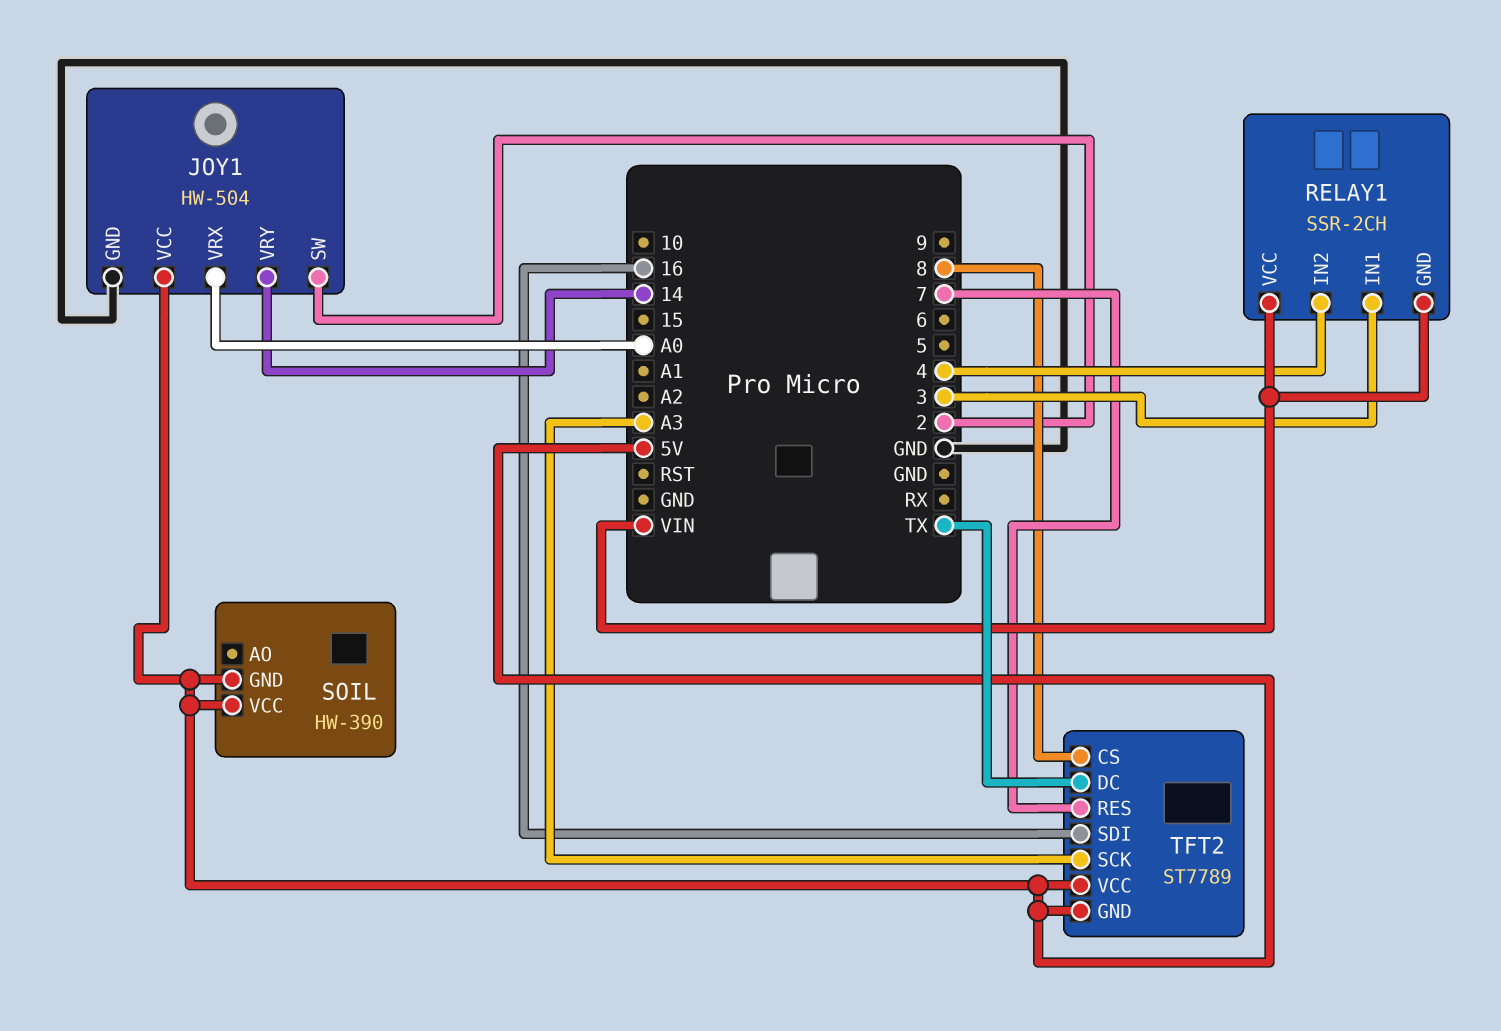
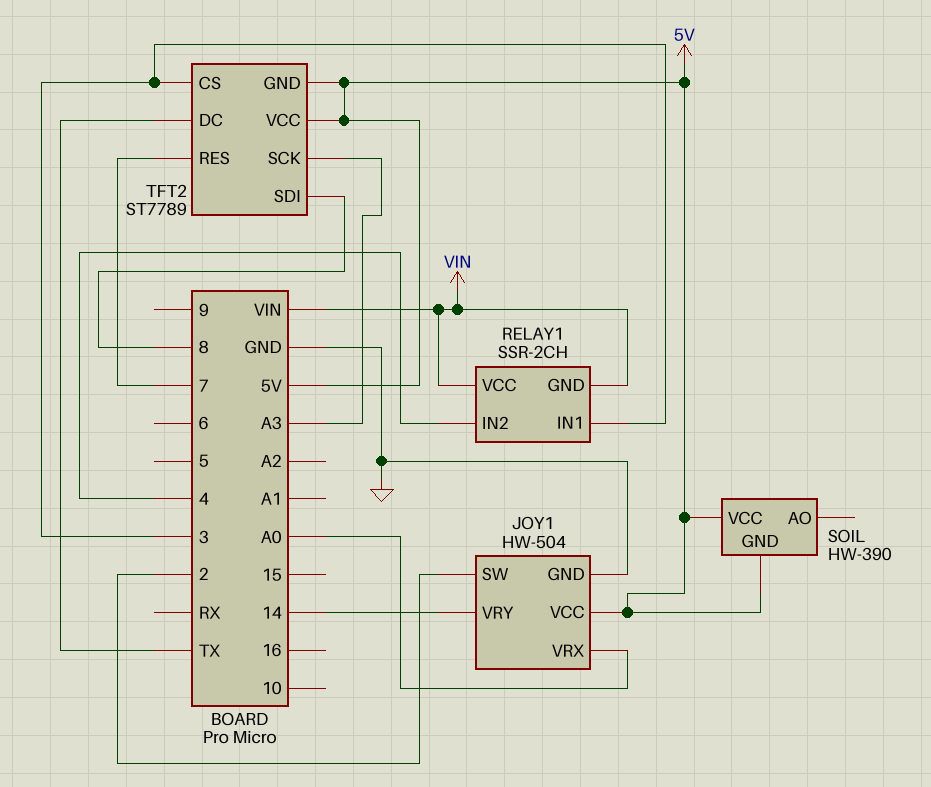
TFT2 pin CS: 8 -> 3
TFT2 pin SDI: 16 -> 8

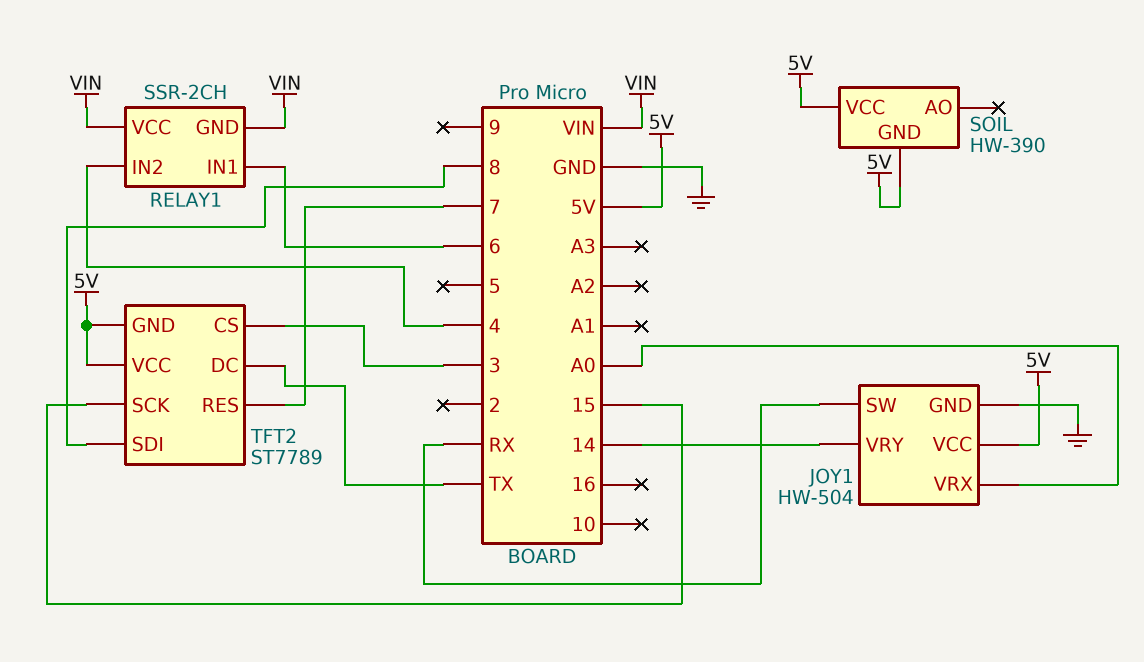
JOY1 pin SW: 2 -> RX
RELAY1 pin IN1: 3 -> 6
TFT2 pin SCK: A3 -> 15

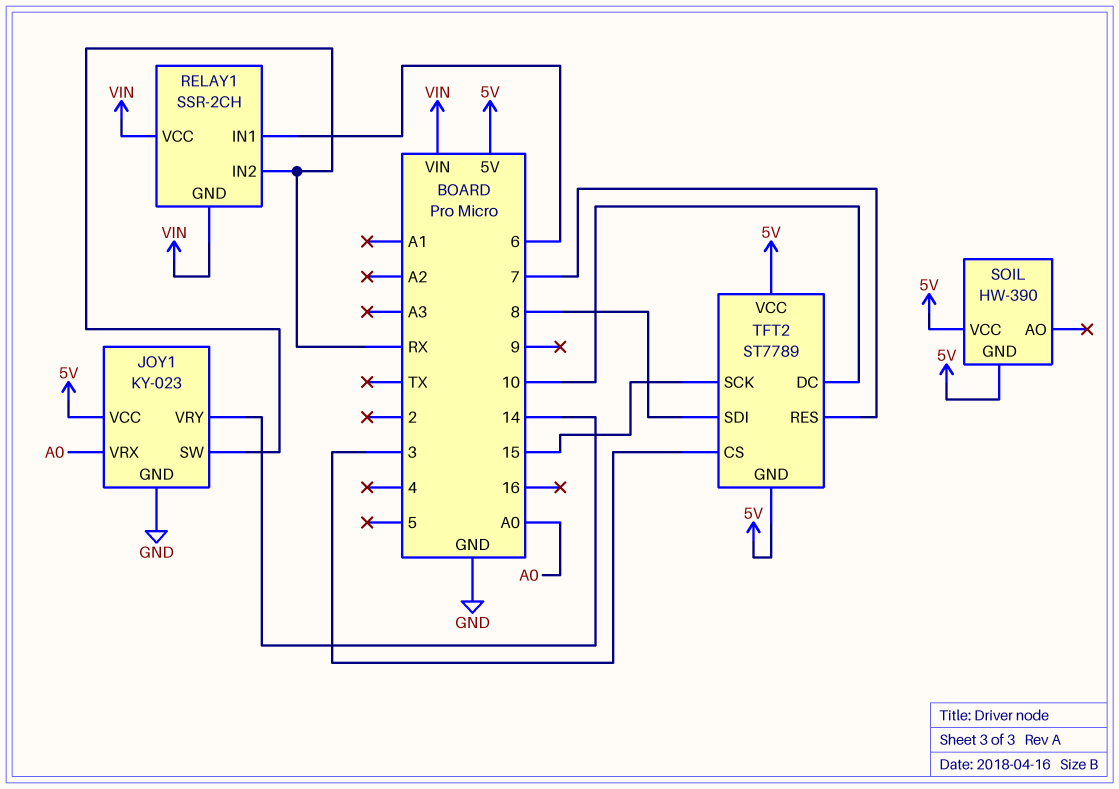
JOY1: HW-504 -> KY-023
RELAY1 pin IN2: 4 -> RX
TFT2 pin DC: TX -> 10

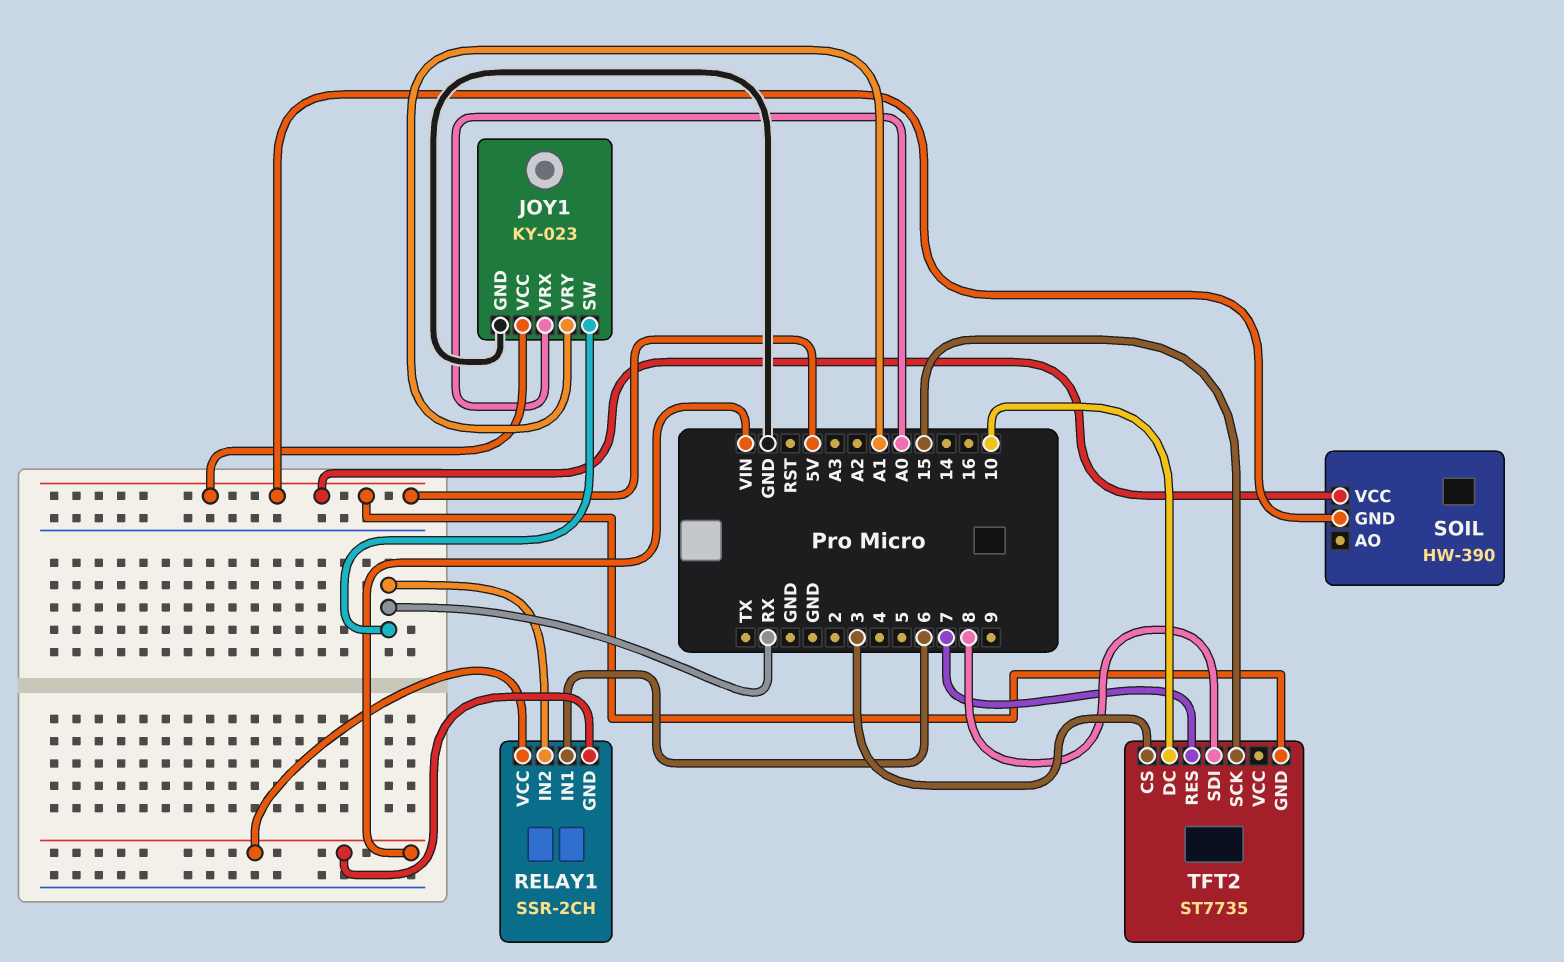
JOY1 pin VRY: 14 -> A1
TFT2: ST7789 -> ST7735
TFT2 pin VCC: 5V -> none

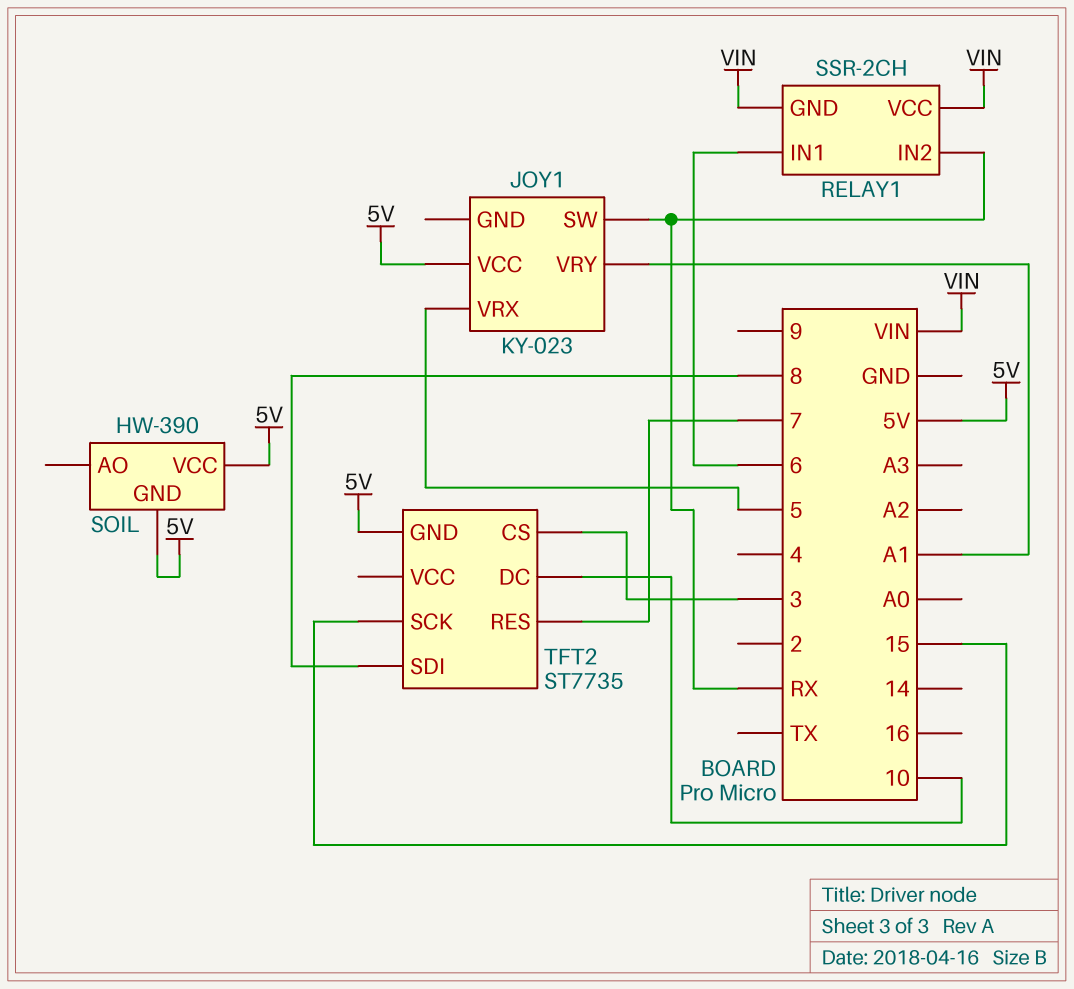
JOY1 pin GND: GND -> none
JOY1 pin VRX: A0 -> 5

